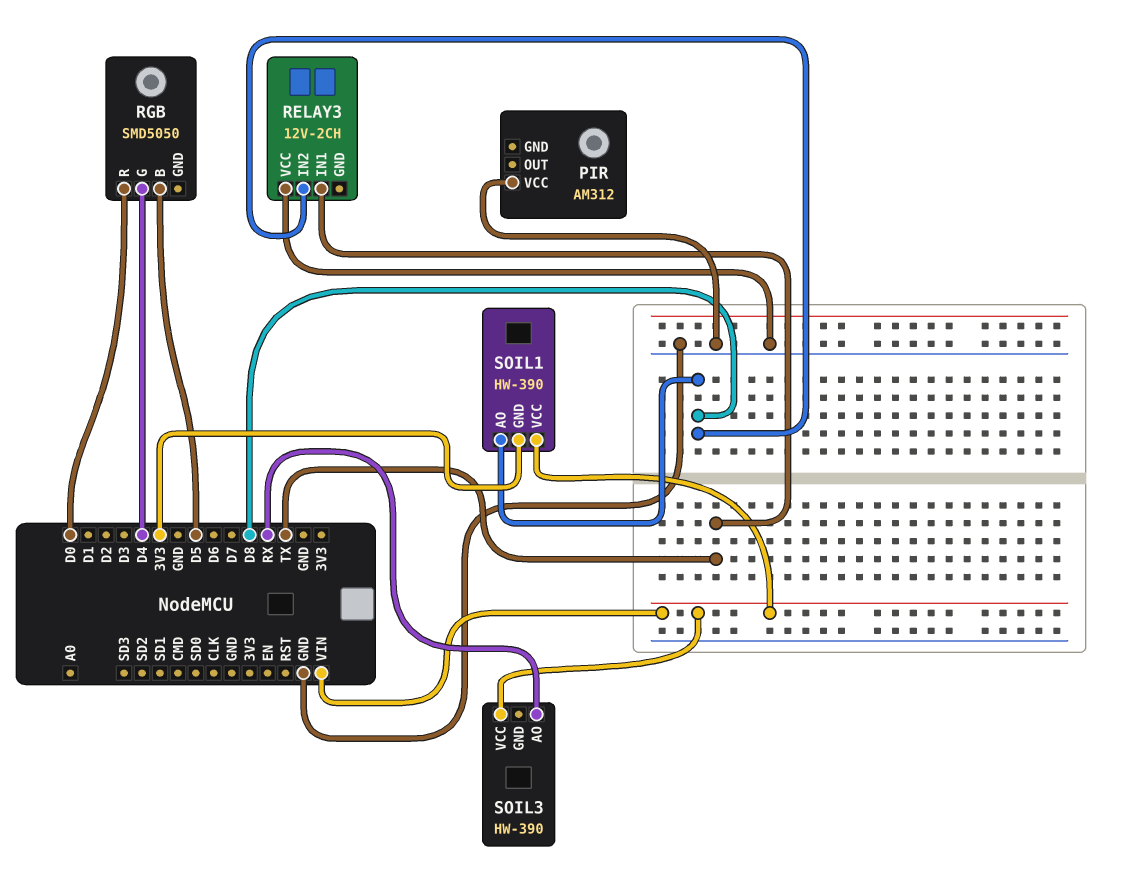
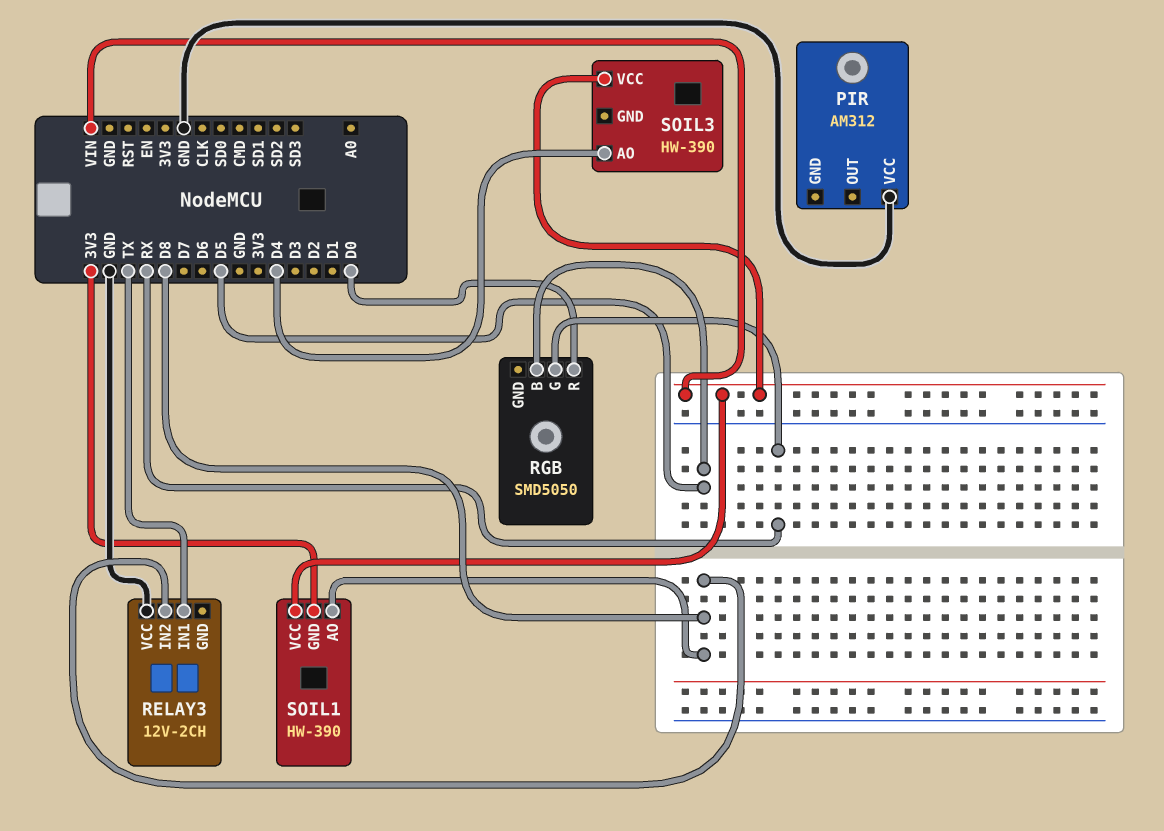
RGB pin G: D4 -> RX
SOIL3 pin AO: RX -> D4

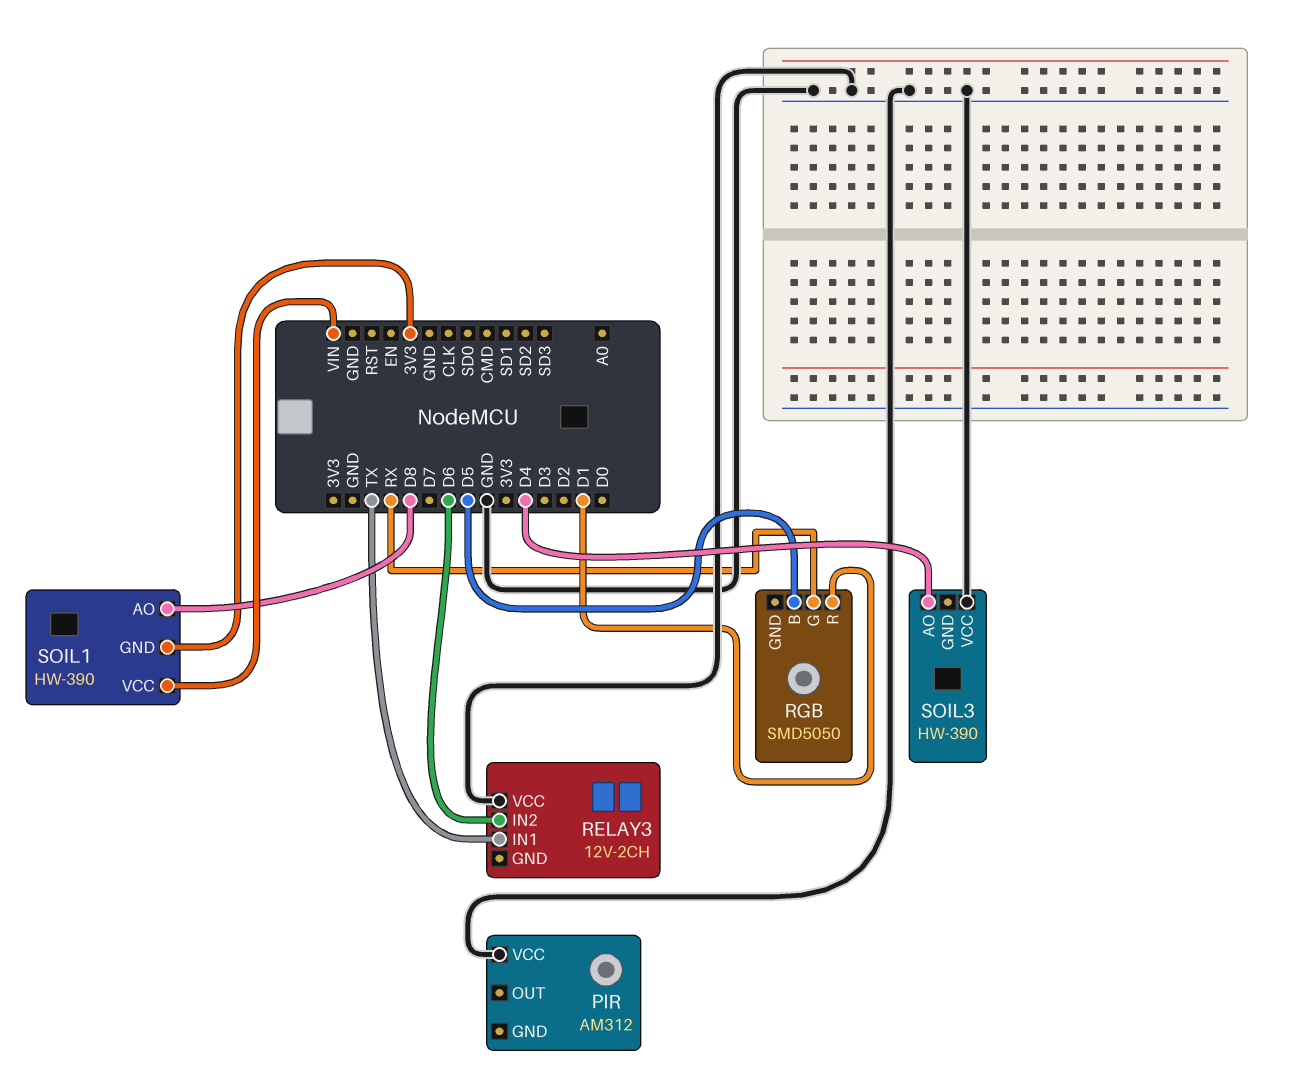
RELAY3 pin IN2: D8 -> D6
RGB pin R: D0 -> D1
SOIL3 pin VCC: VIN -> GND

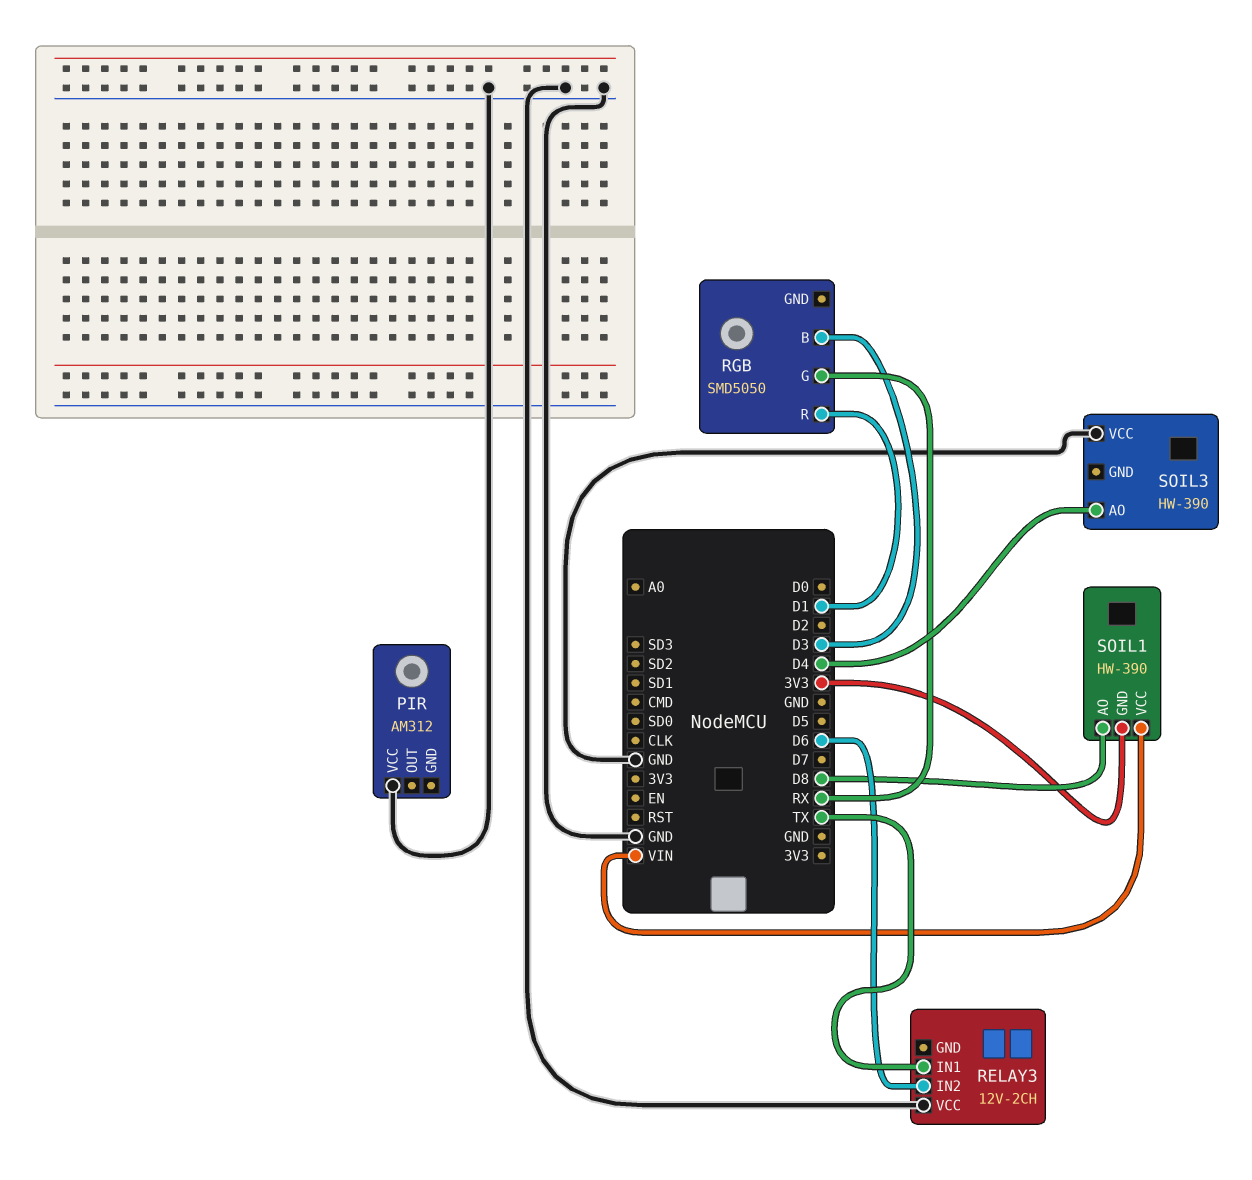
RGB pin B: D5 -> D3

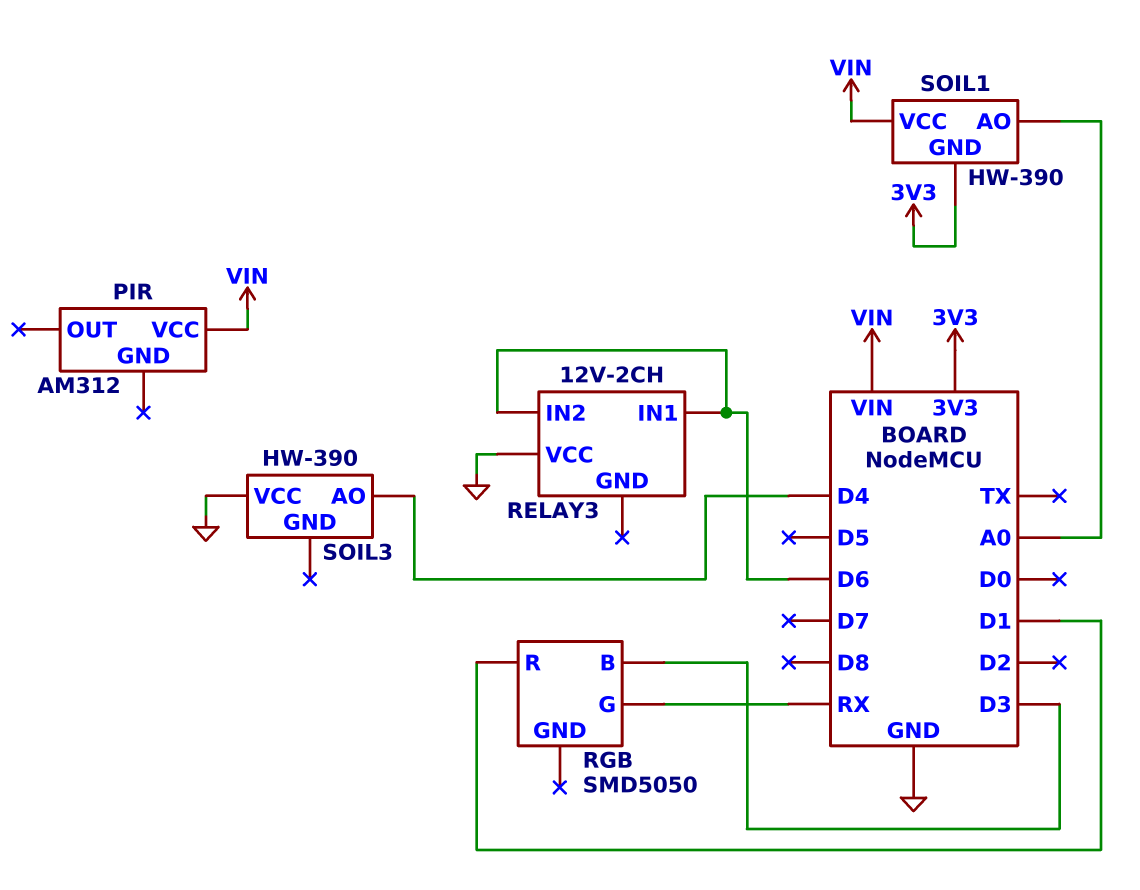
PIR pin VCC: GND -> VIN
RELAY3 pin IN1: TX -> D6
SOIL1 pin AO: D8 -> A0

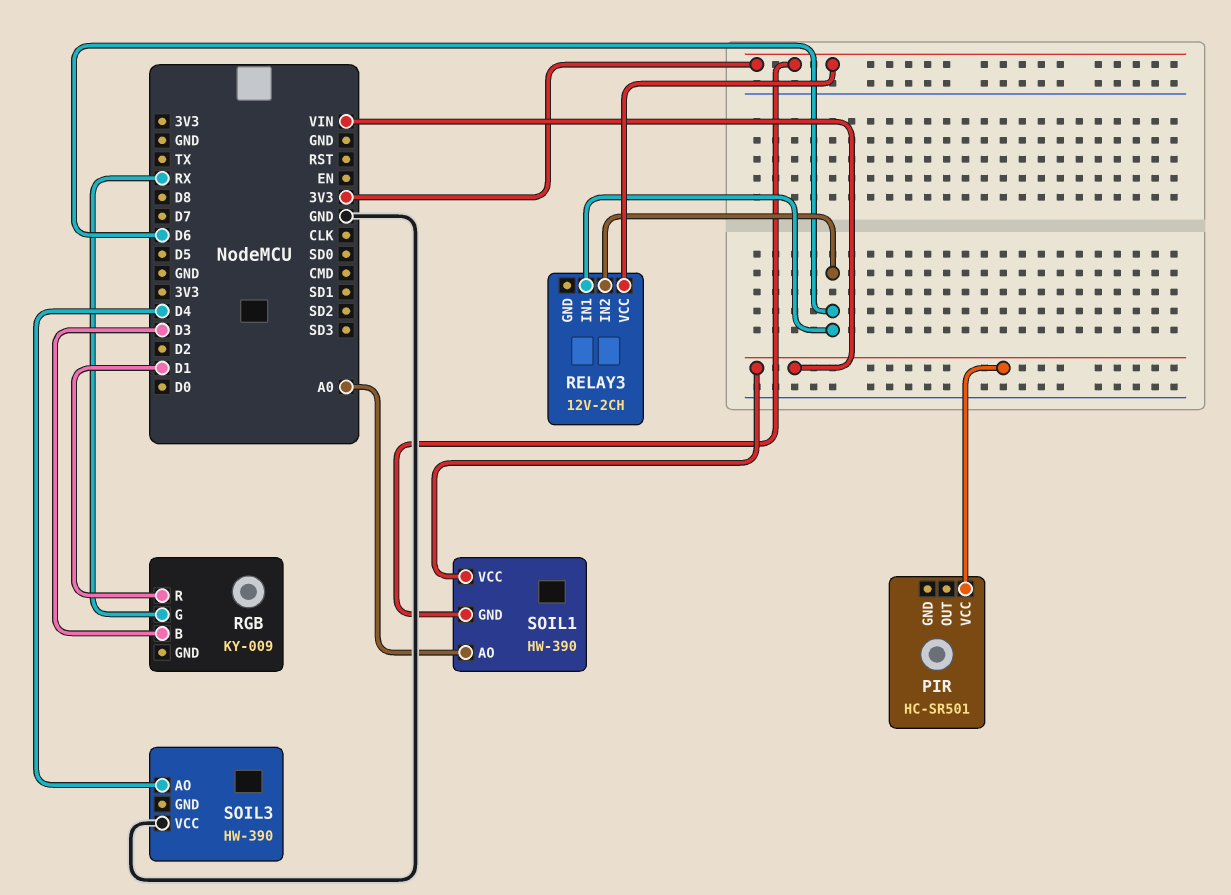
PIR: AM312 -> HC-SR501
RELAY3 pin VCC: GND -> 3V3
RGB: SMD5050 -> KY-009

